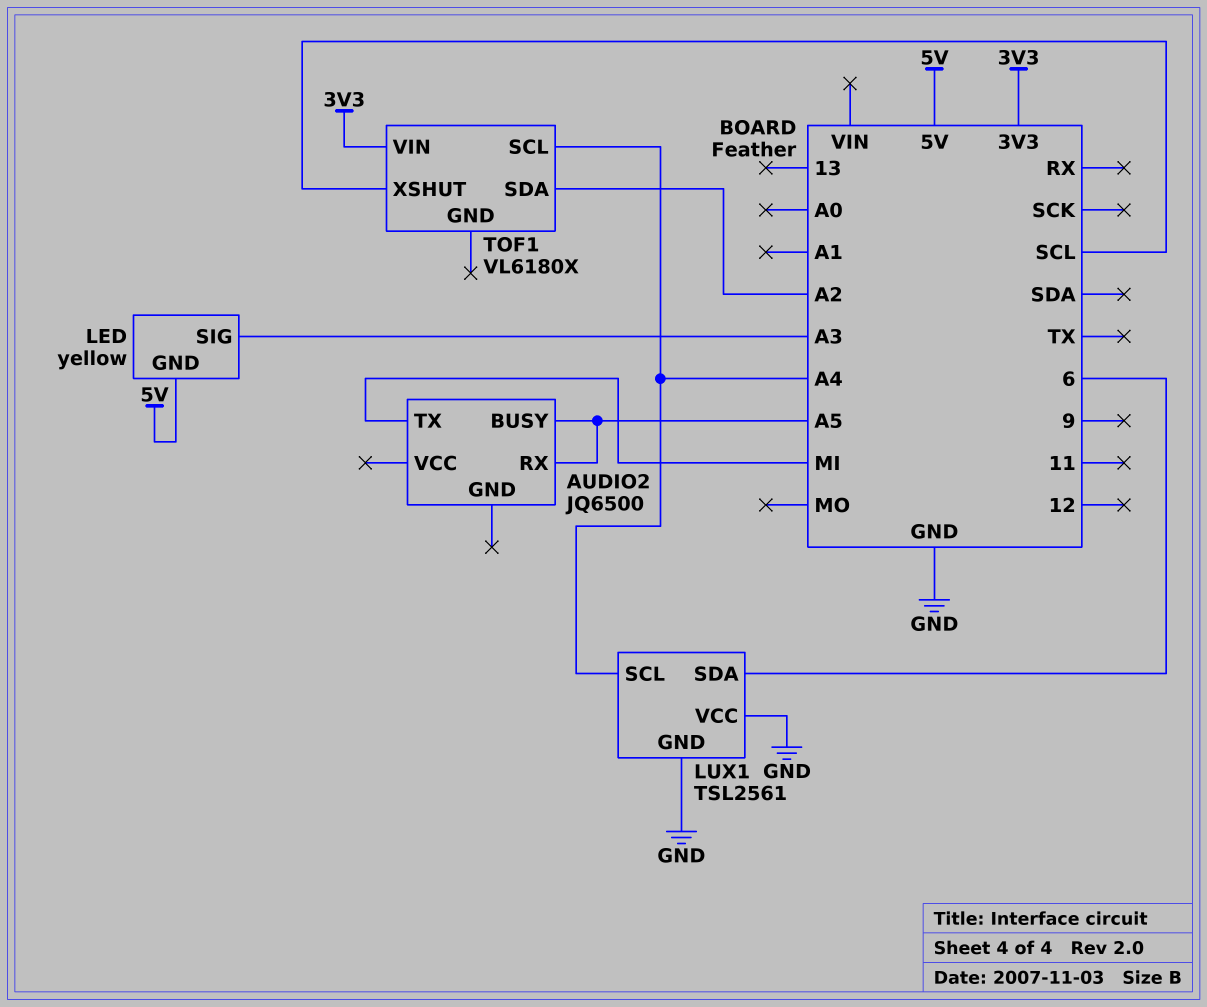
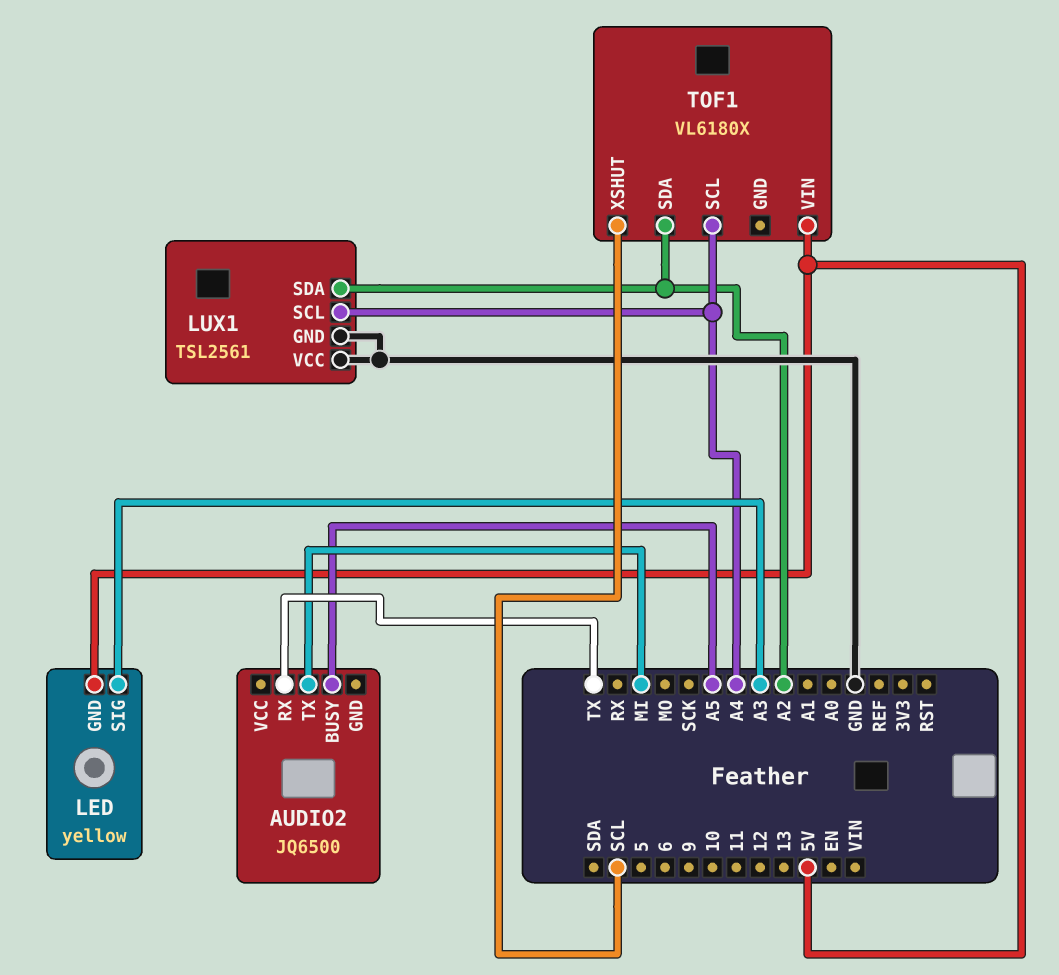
AUDIO2 pin RX: A5 -> TX
LUX1 pin SDA: 6 -> A2
TOF1 pin VIN: 3V3 -> 5V

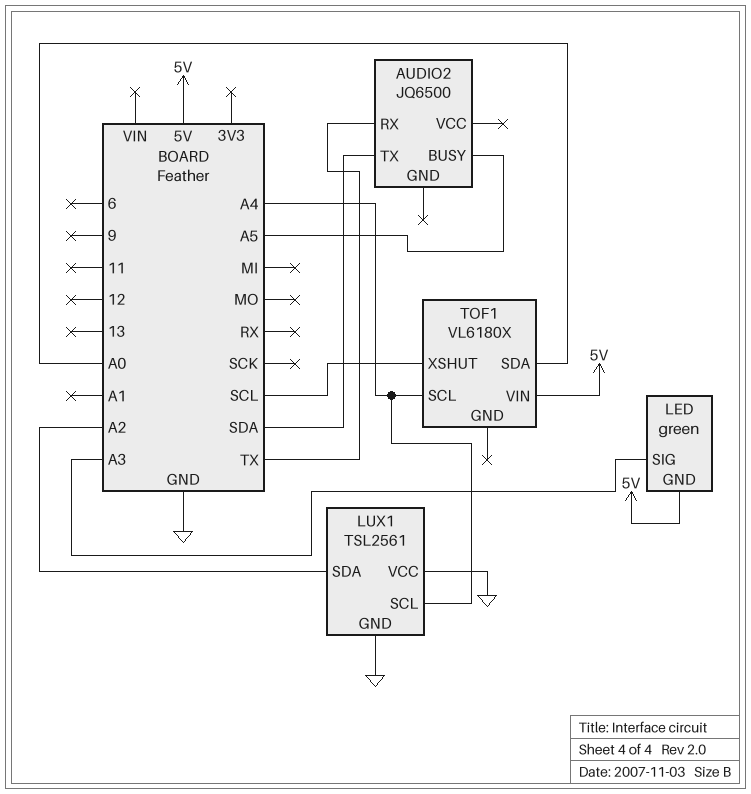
AUDIO2 pin TX: MI -> SDA
LED: yellow -> green
TOF1 pin SDA: A2 -> A0

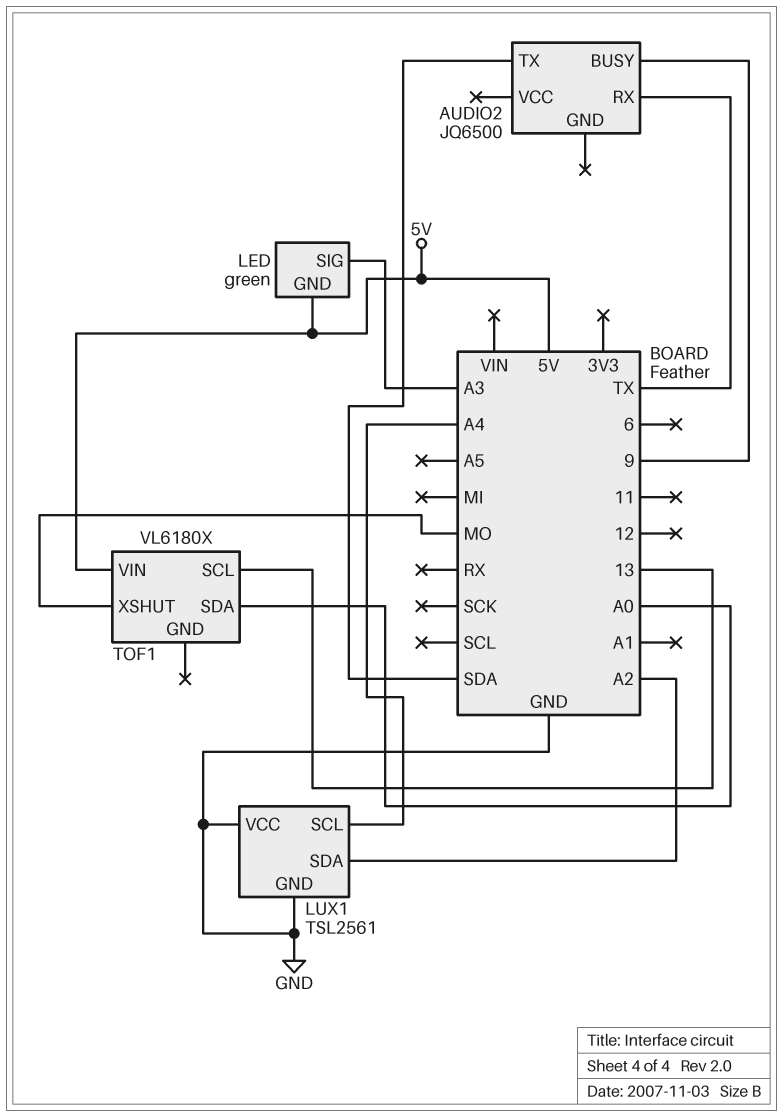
AUDIO2 pin BUSY: A5 -> 9
TOF1 pin SCL: A4 -> 13
TOF1 pin XSHUT: SCL -> MO

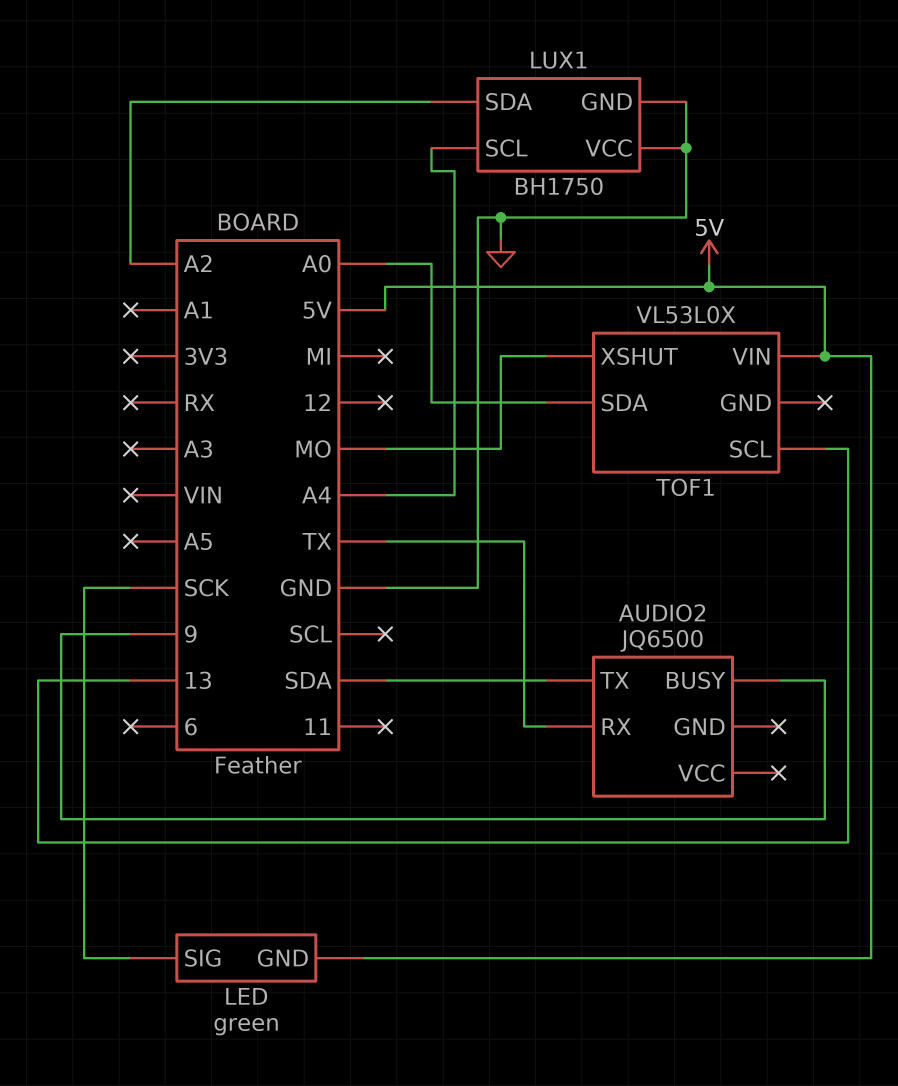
LED pin SIG: A3 -> SCK
LUX1: TSL2561 -> BH1750
TOF1: VL6180X -> VL53L0X

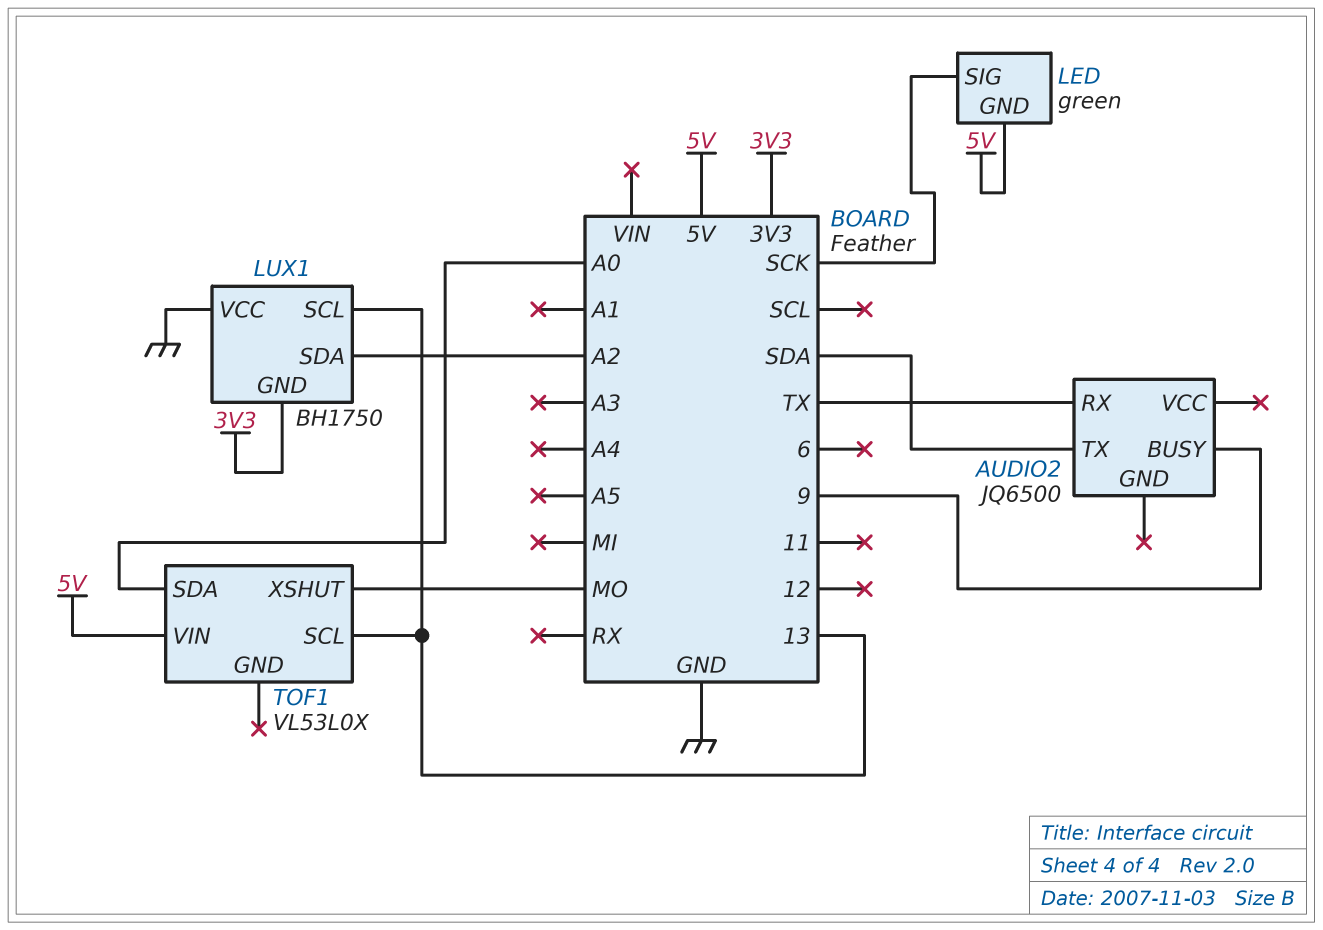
LUX1 pin GND: GND -> 3V3
LUX1 pin SCL: A4 -> 13

